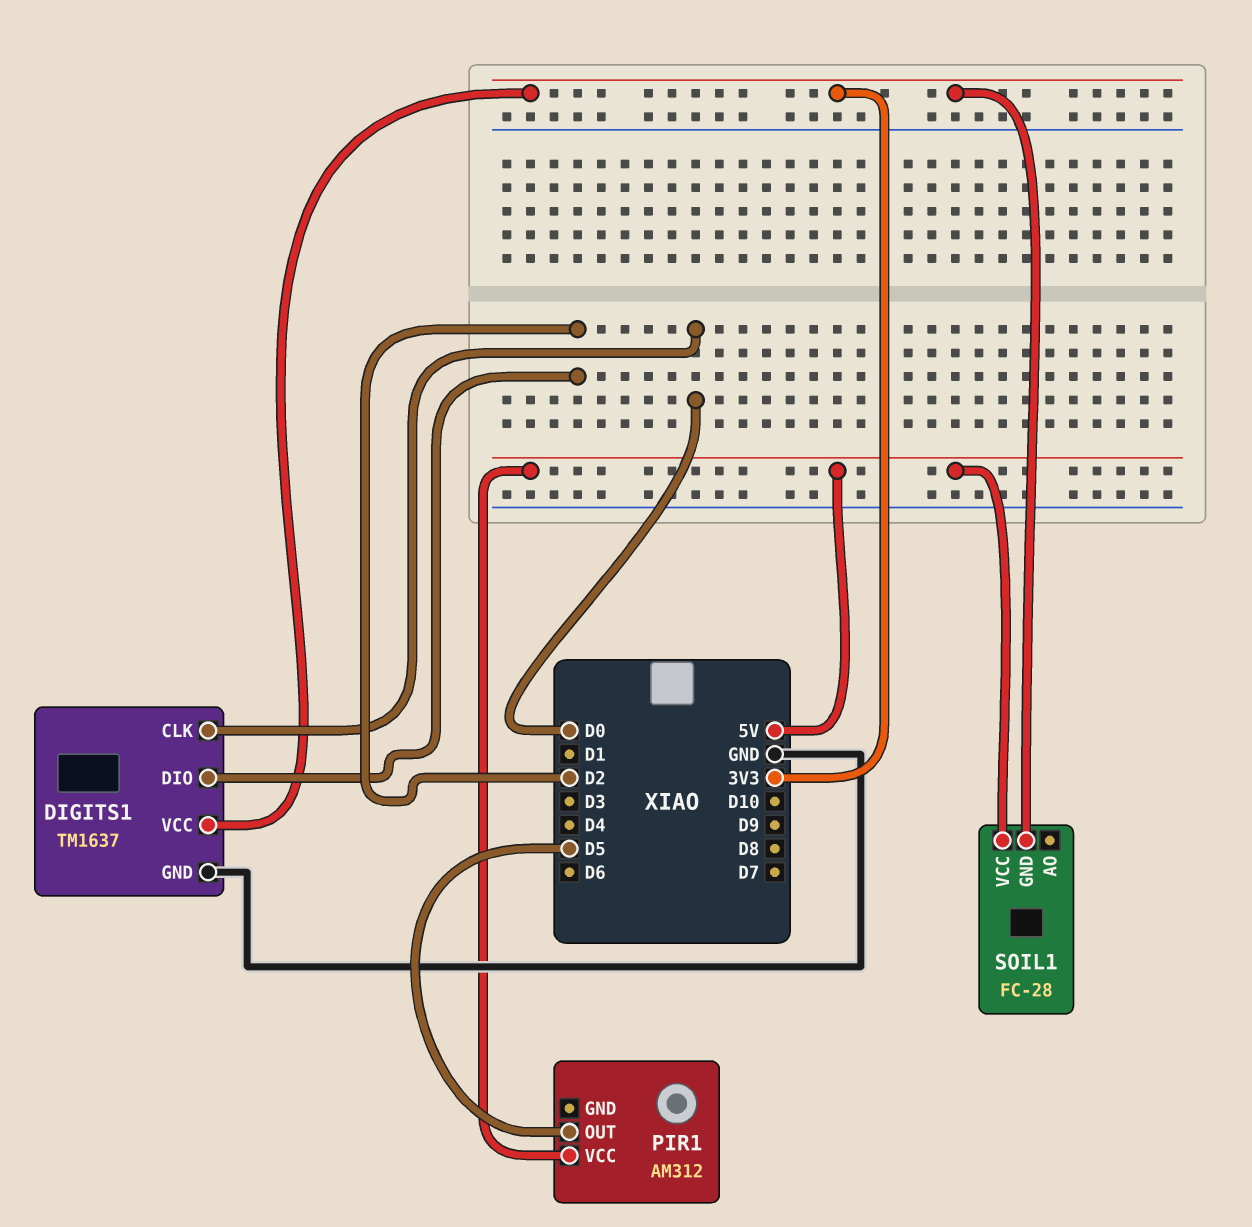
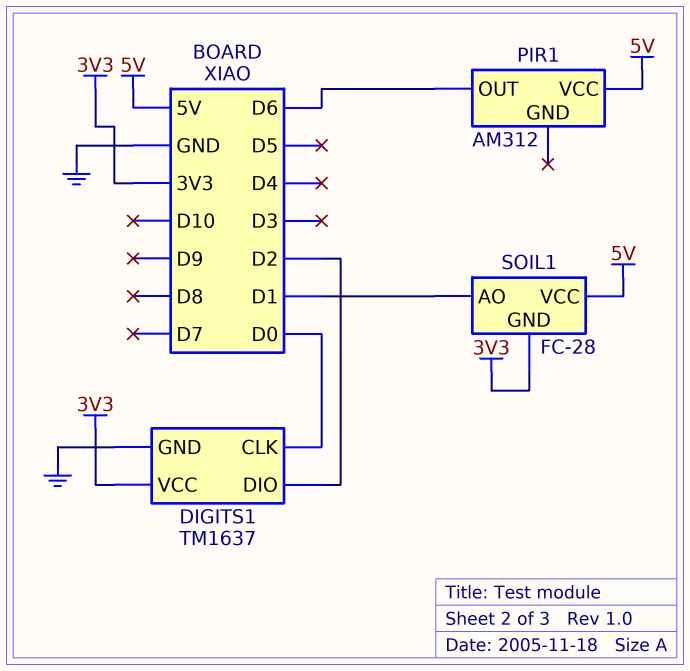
PIR1 pin OUT: D5 -> D6
SOIL1 pin AO: none -> D1

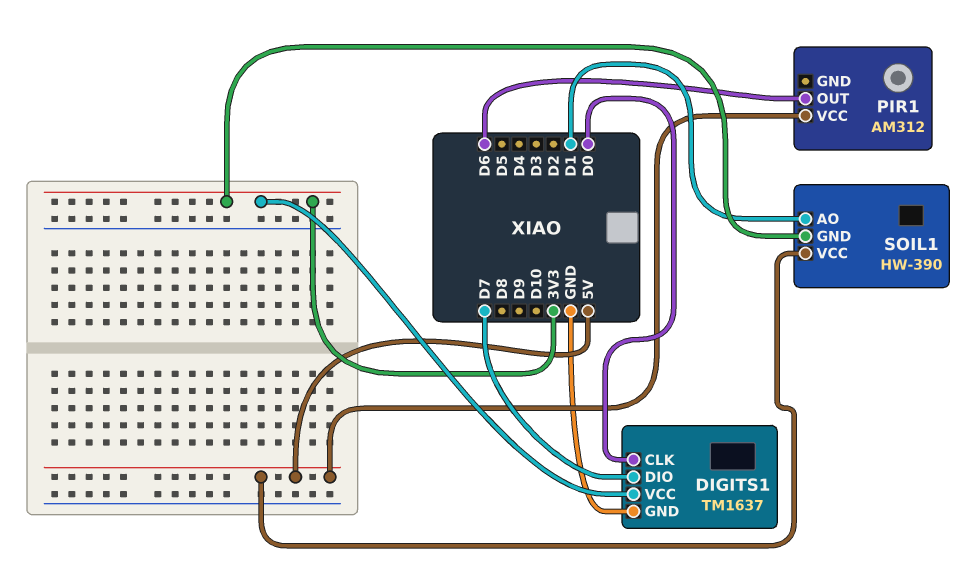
DIGITS1 pin DIO: D2 -> D7
SOIL1: FC-28 -> HW-390

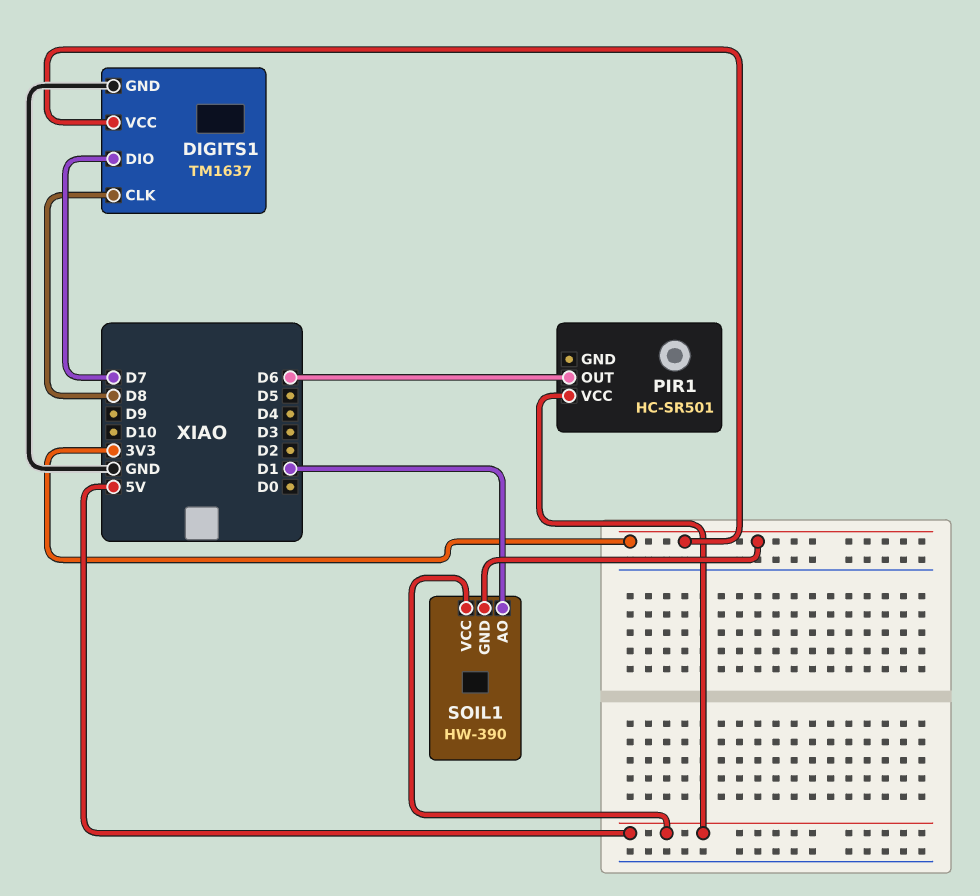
DIGITS1 pin CLK: D0 -> D8
PIR1: AM312 -> HC-SR501

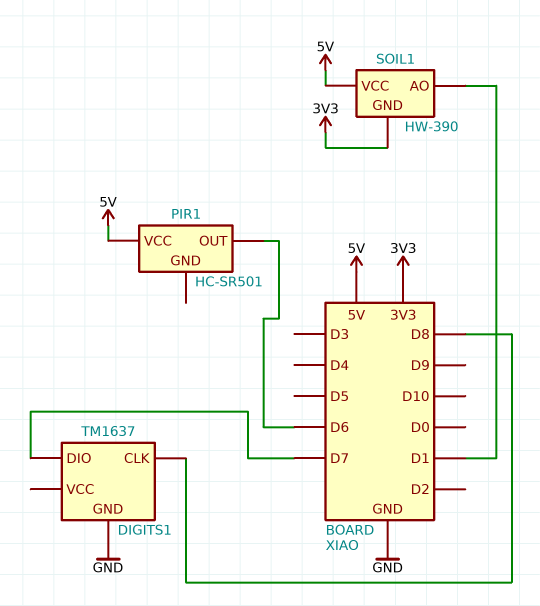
DIGITS1 pin VCC: 3V3 -> none

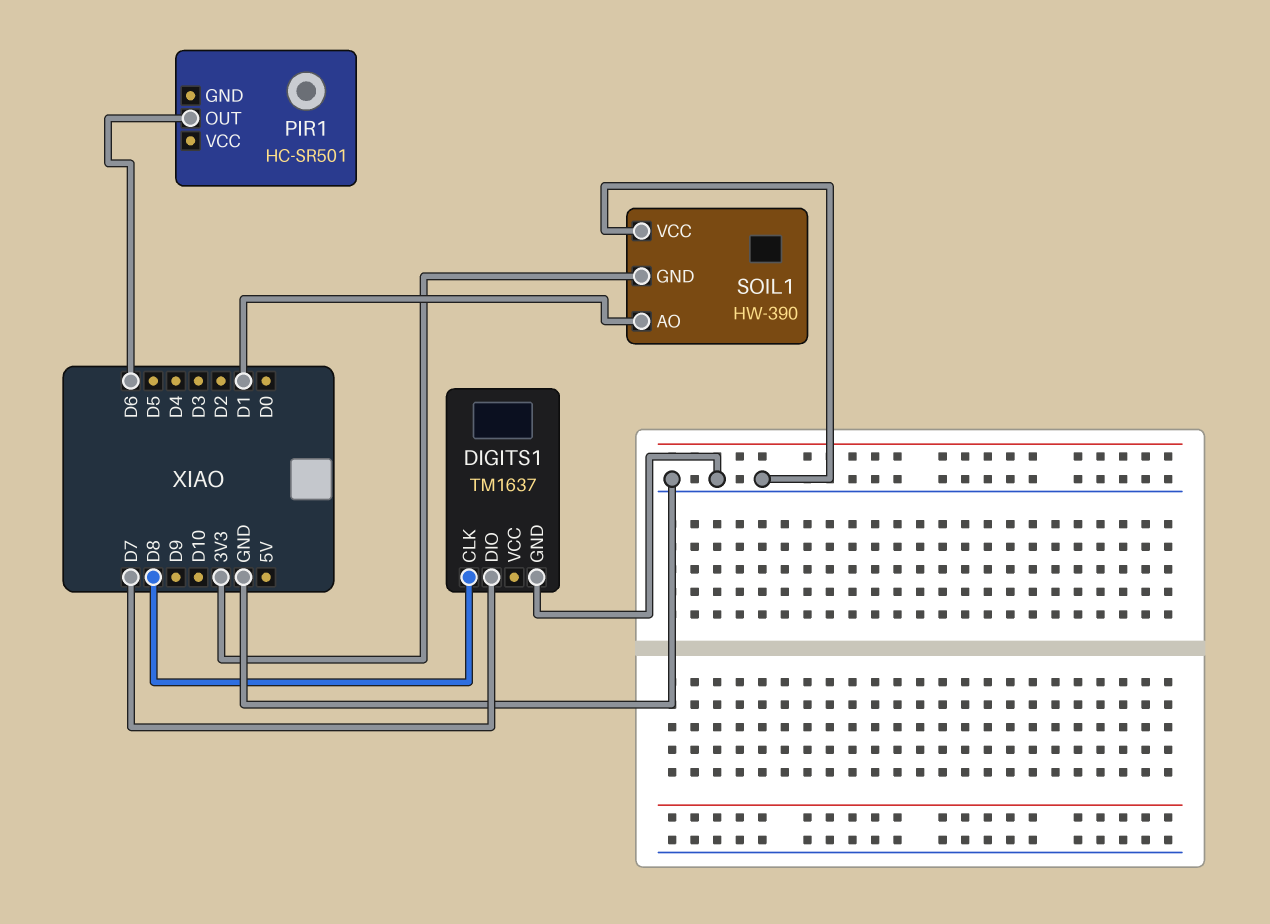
PIR1 pin VCC: 5V -> none
SOIL1 pin VCC: 5V -> GND

